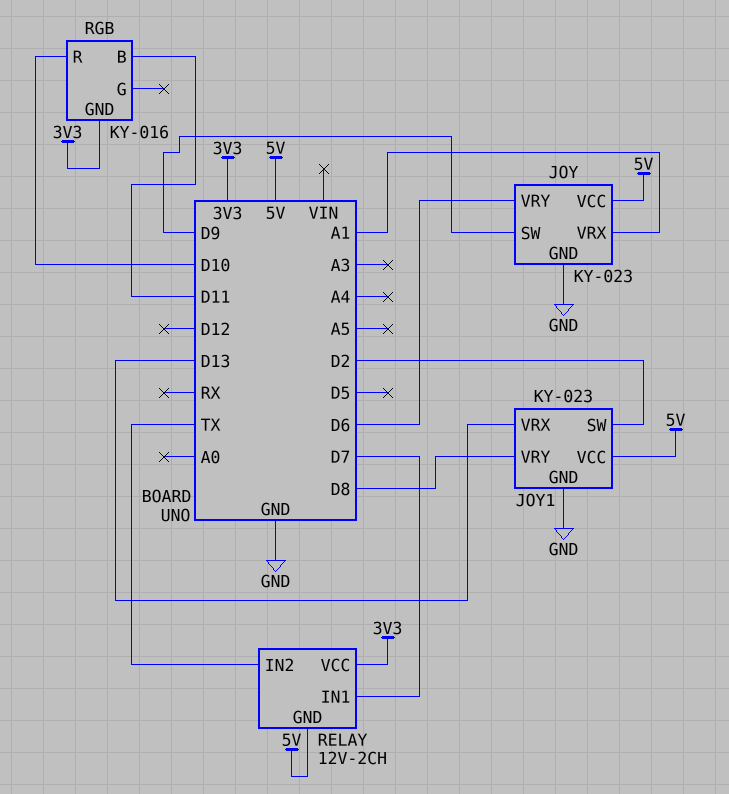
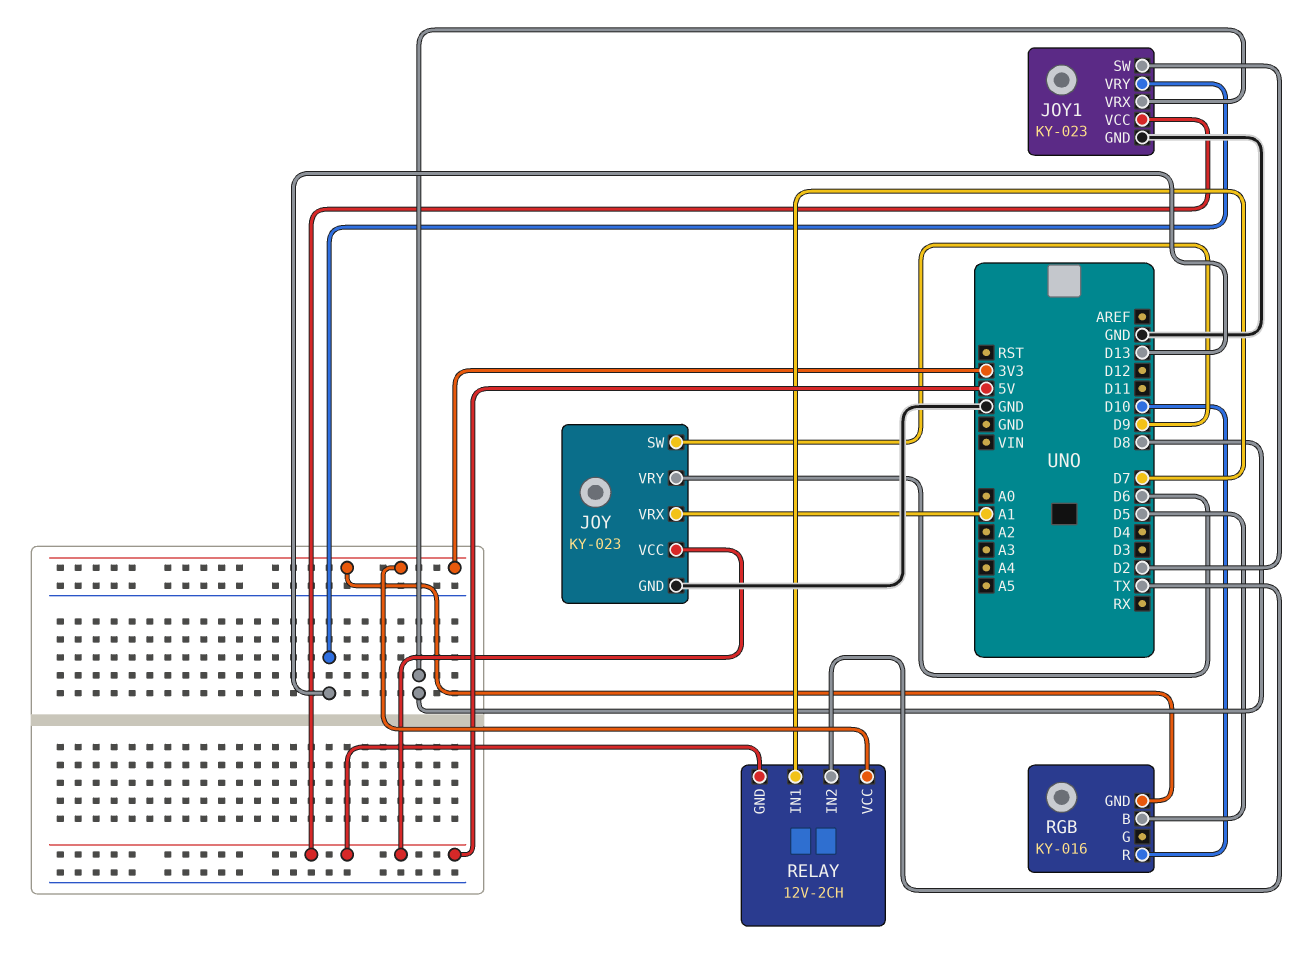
JOY1 pin VRX: D13 -> D8
JOY1 pin VRY: D8 -> D13
RGB pin B: D11 -> D5

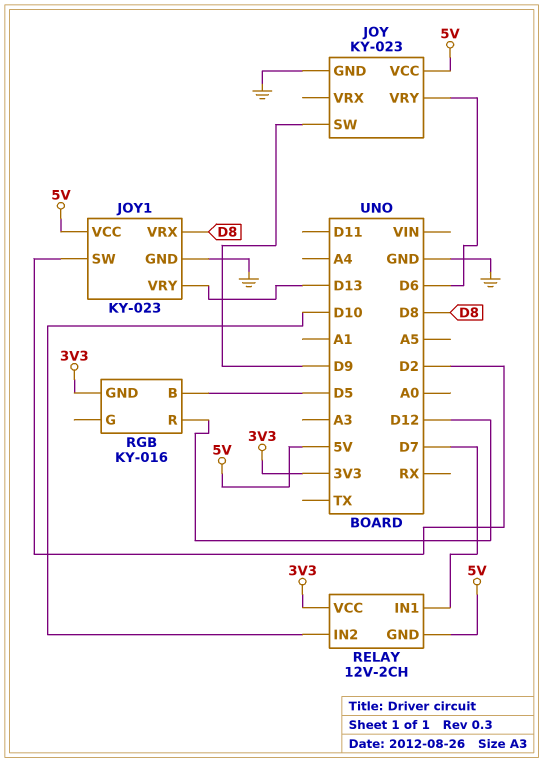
JOY pin VRX: A1 -> none
RELAY pin IN2: TX -> D10
RGB pin R: D10 -> D12

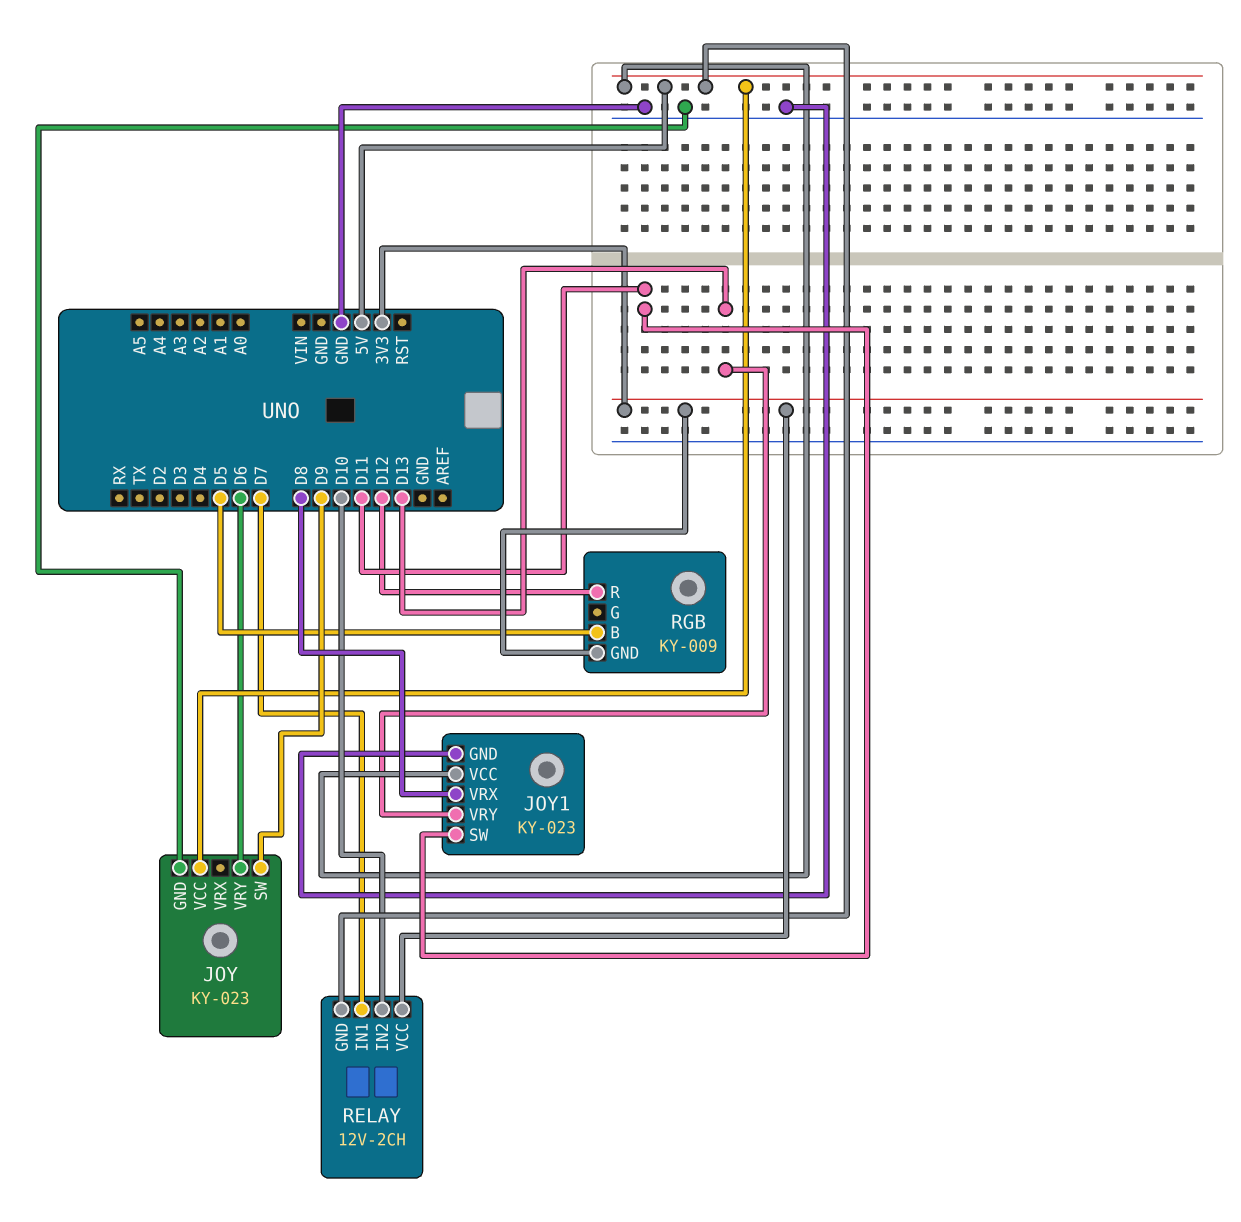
JOY1 pin SW: D2 -> D11
RGB: KY-016 -> KY-009

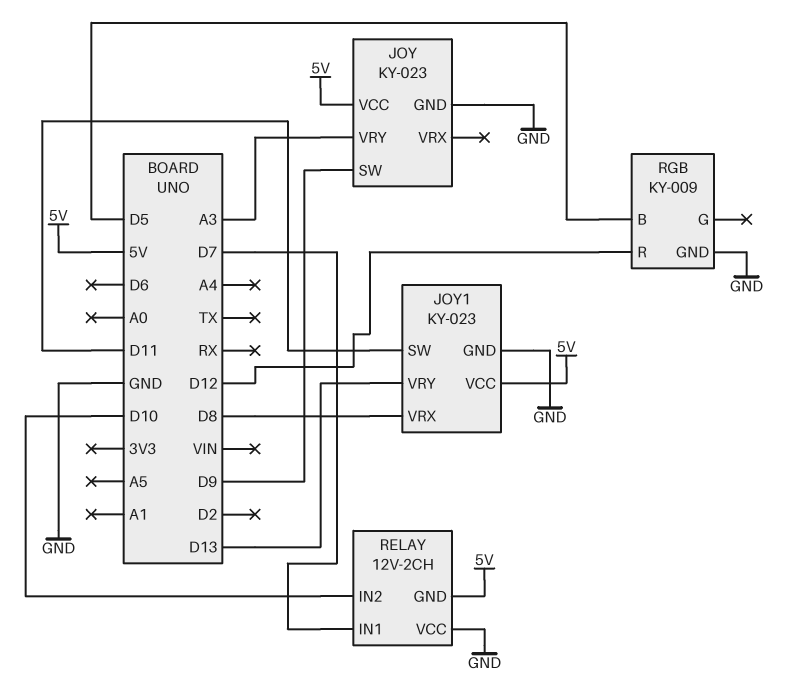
JOY pin VRY: D6 -> A3
RELAY pin VCC: 3V3 -> GND
RGB pin GND: 3V3 -> GND

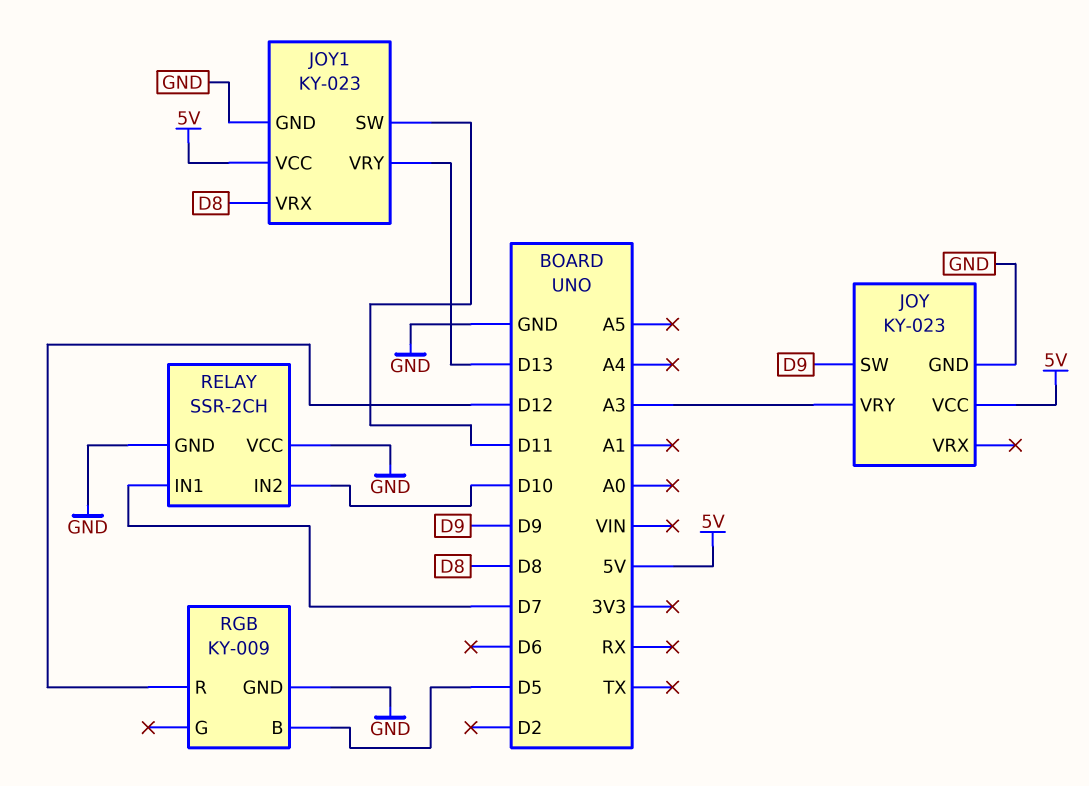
RELAY: 12V-2CH -> SSR-2CH
RELAY pin GND: 5V -> GND

